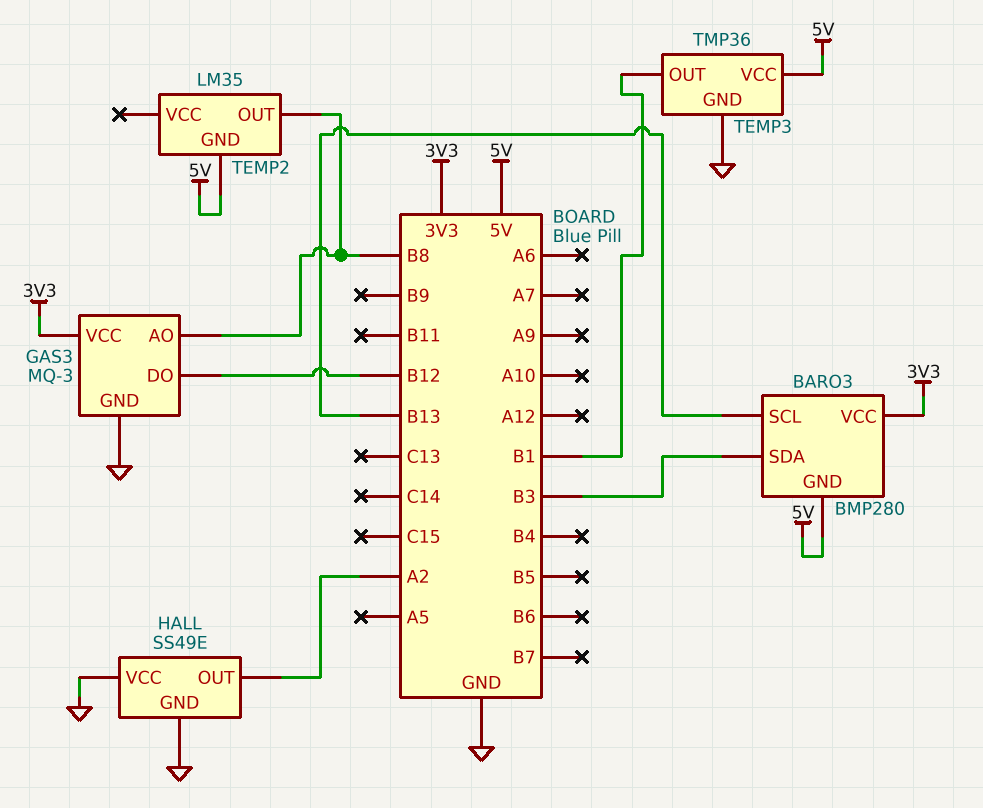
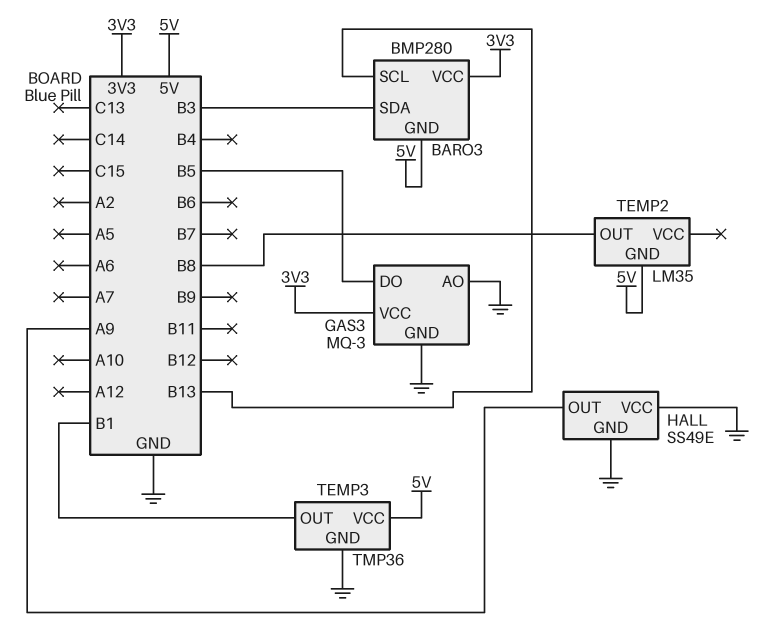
GAS3 pin AO: B8 -> GND
GAS3 pin DO: B12 -> B5
HALL pin OUT: A2 -> A9

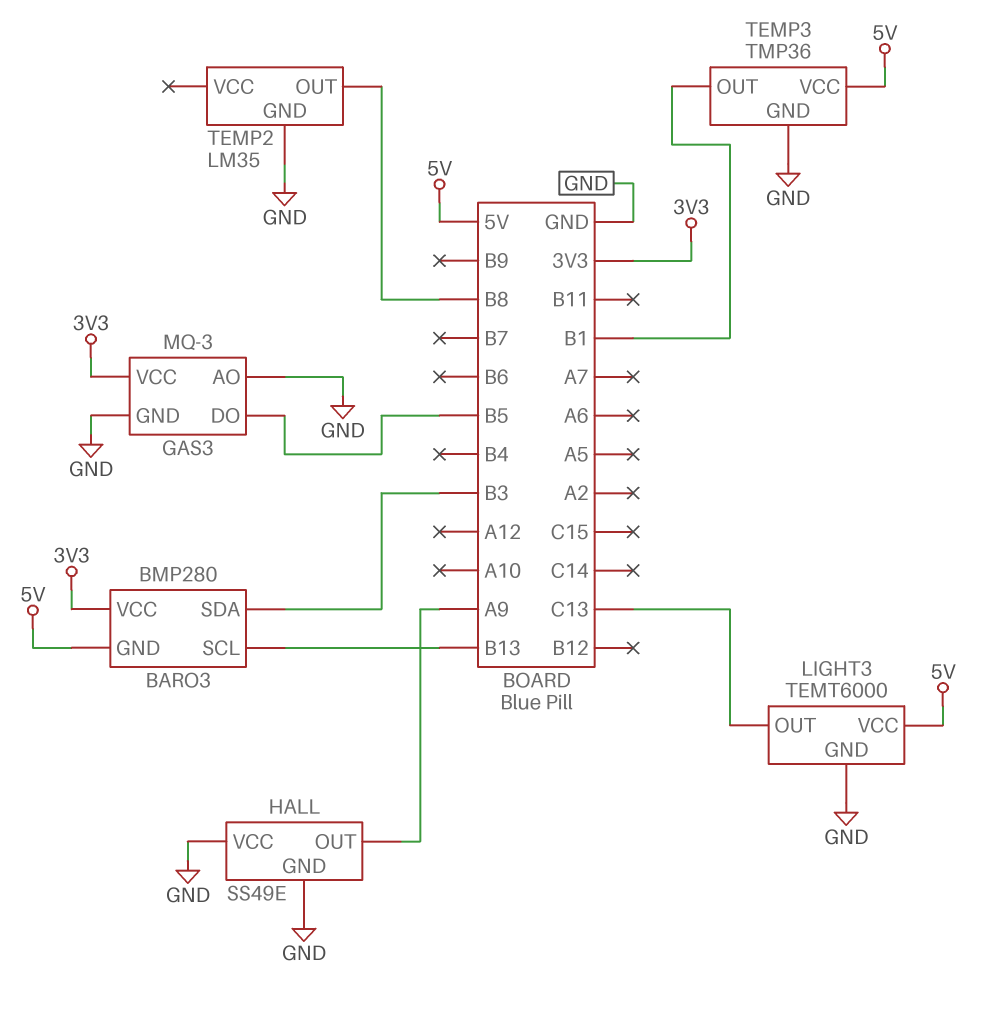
LIGHT3: none -> TEMT6000
LIGHT3 pin GND: none -> GND
LIGHT3 pin OUT: none -> C13
LIGHT3 pin VCC: none -> 5V
TEMP2 pin GND: 5V -> GND

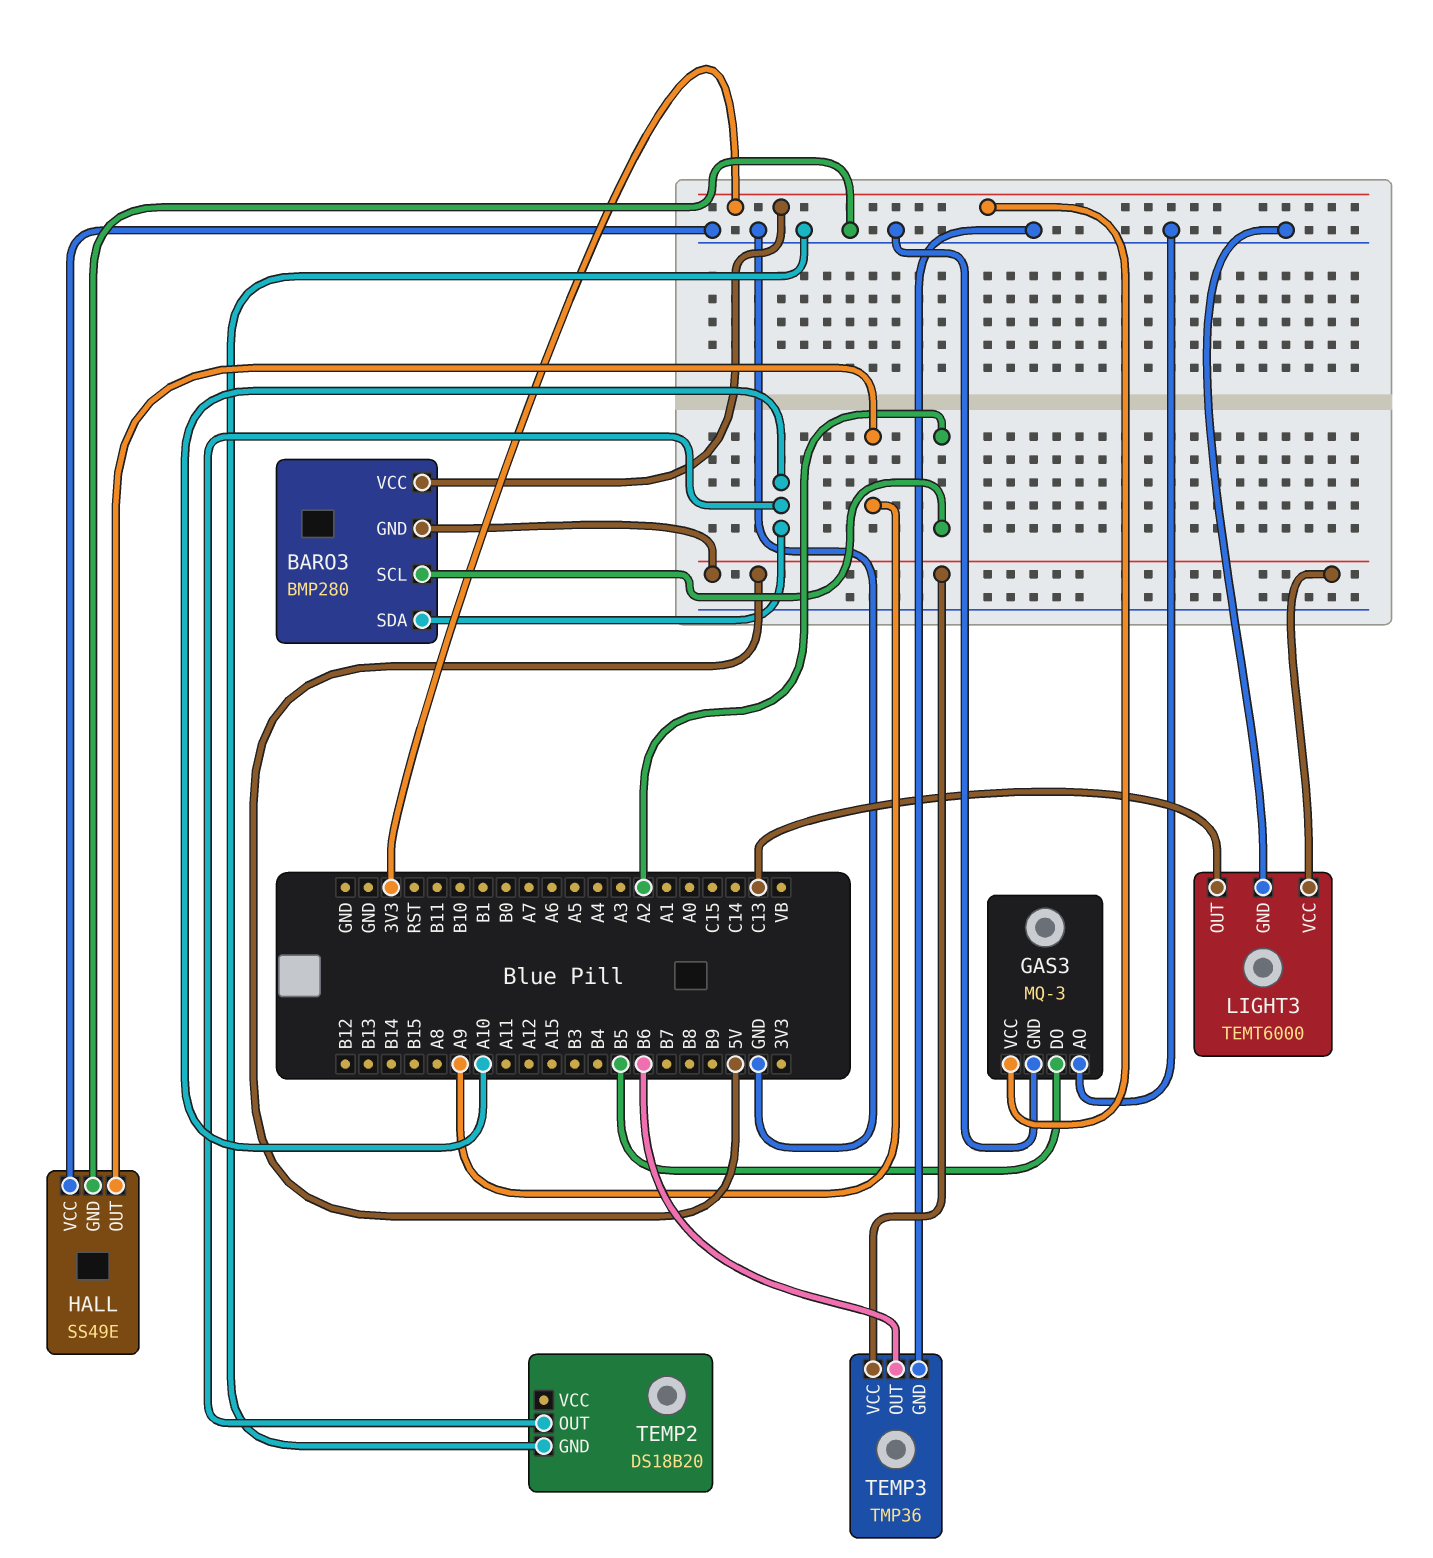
BARO3 pin SCL: B13 -> A2
BARO3 pin SDA: B3 -> A10
TEMP2: LM35 -> DS18B20
TEMP2 pin OUT: B8 -> A10
TEMP3 pin OUT: B1 -> B6

